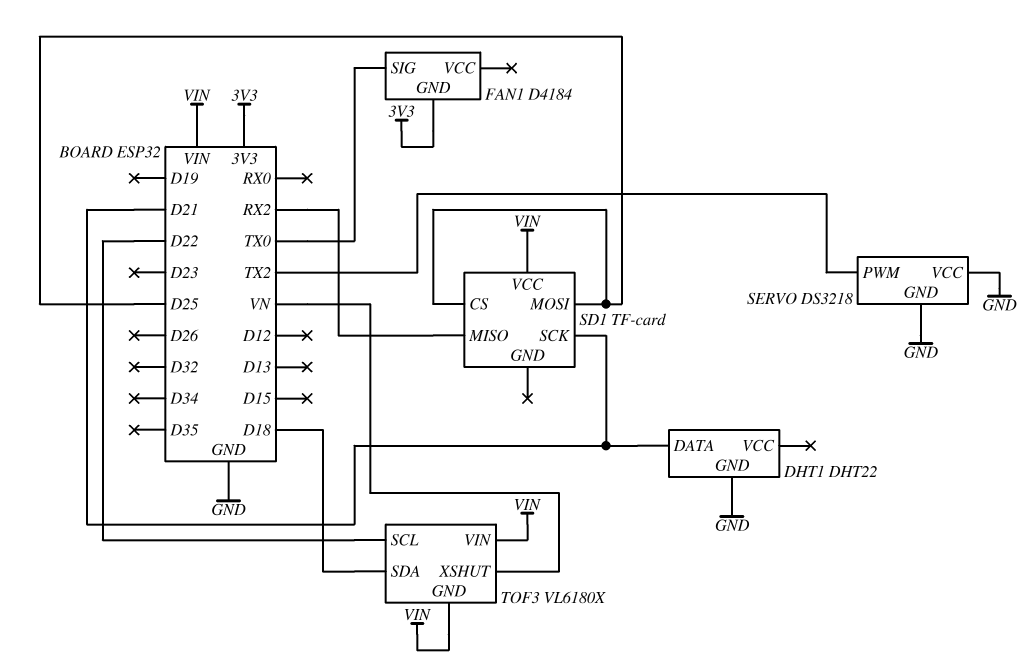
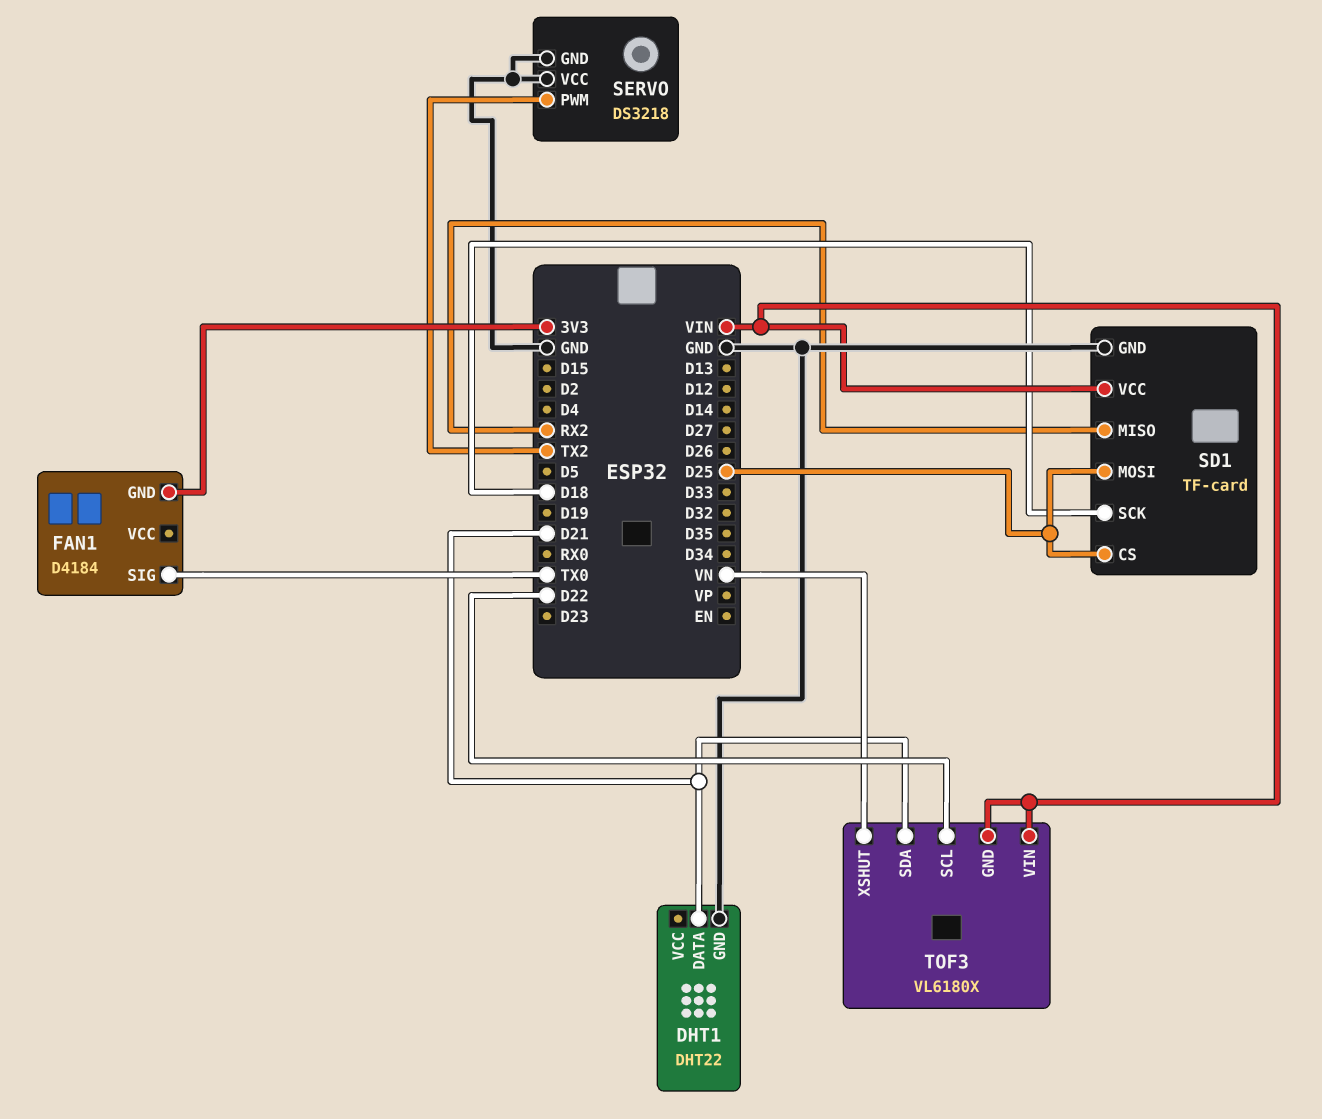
SD1 pin GND: none -> GND
SD1 pin SCK: D21 -> D18
TOF3 pin SDA: D18 -> D21

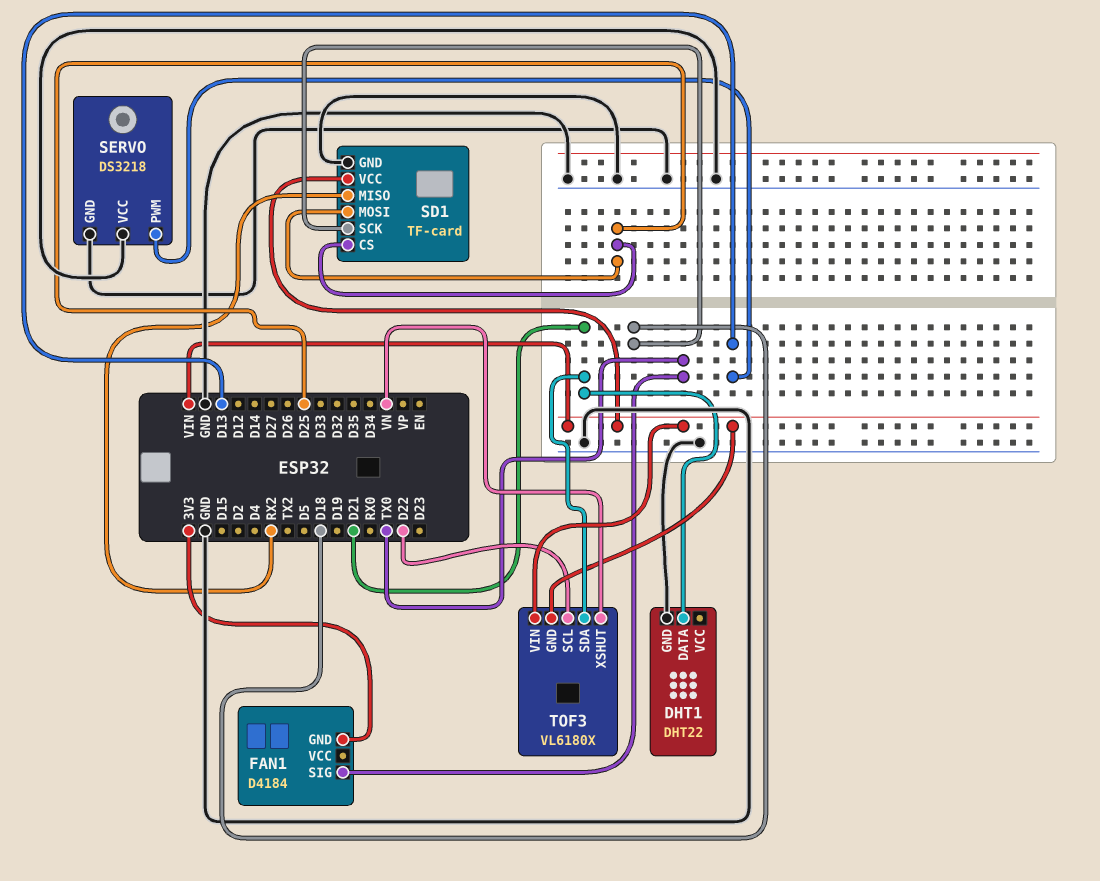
SERVO pin PWM: TX2 -> D13

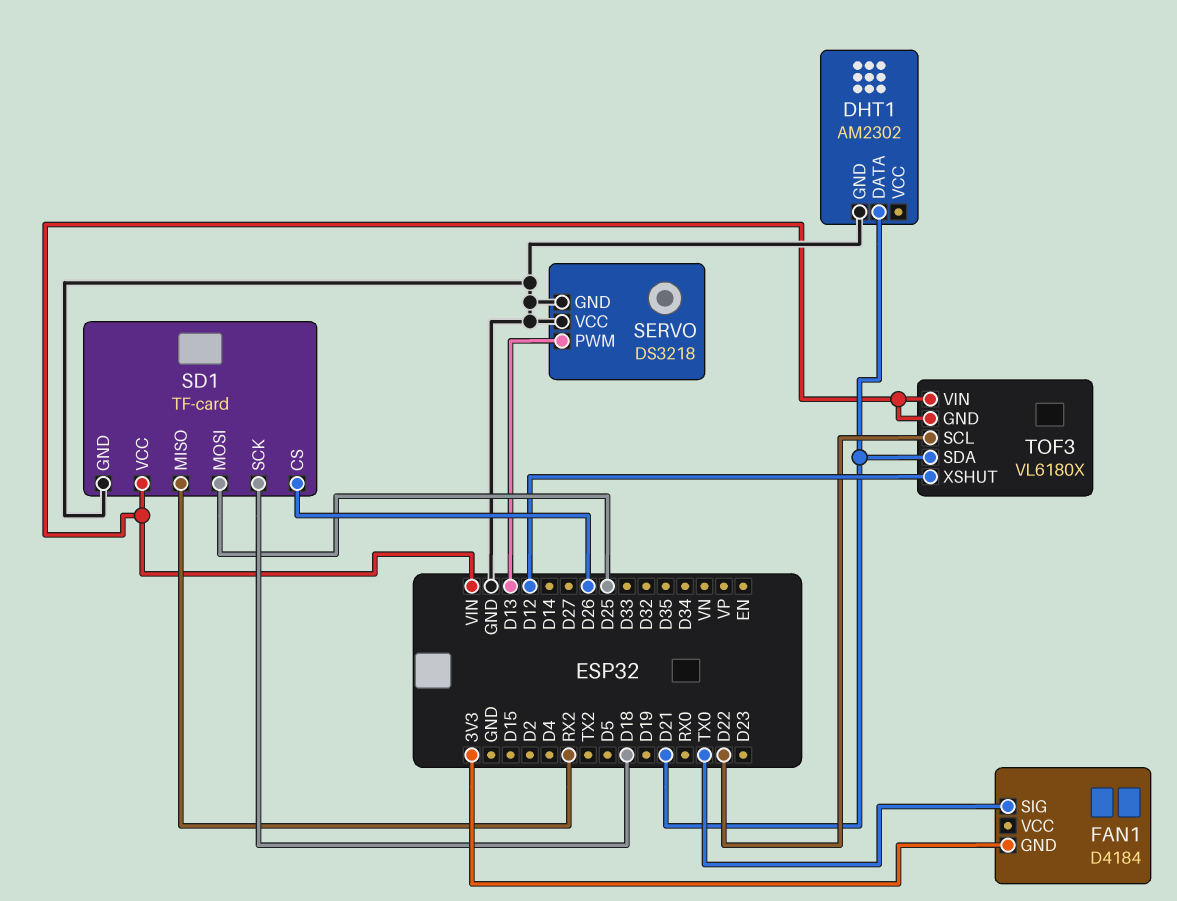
DHT1: DHT22 -> AM2302
SD1 pin CS: D25 -> D26
TOF3 pin XSHUT: VN -> D12

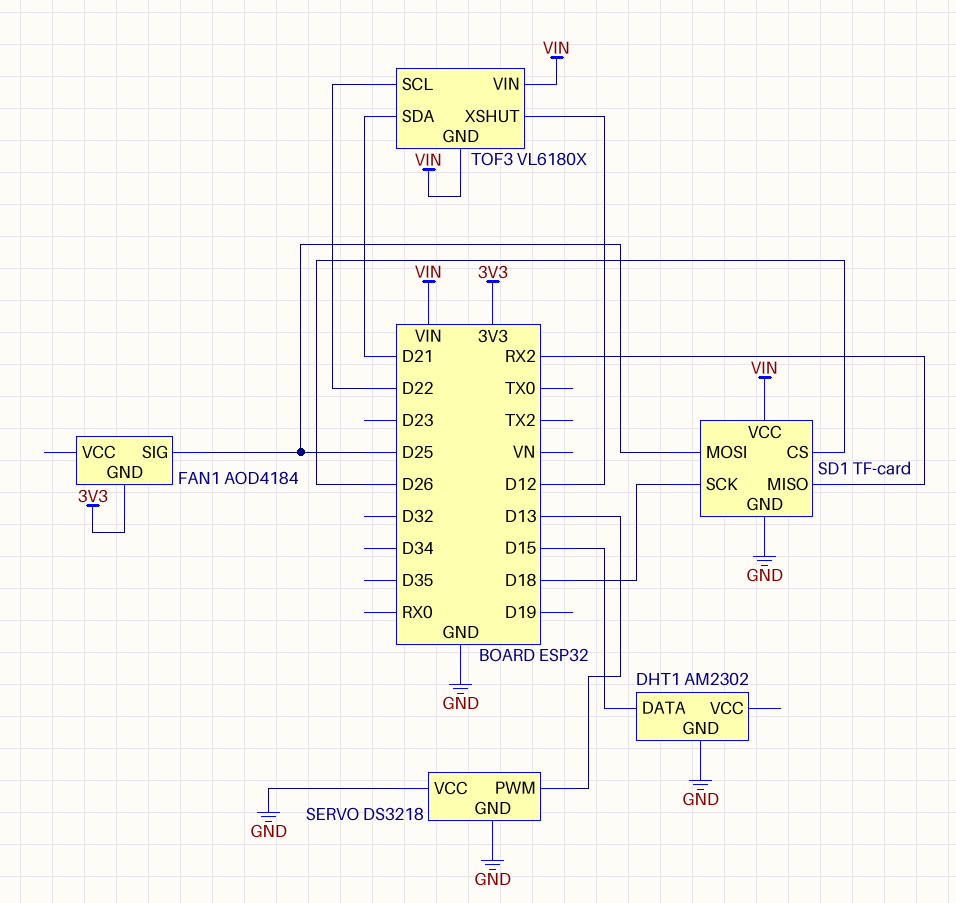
DHT1 pin DATA: D21 -> D15
FAN1: D4184 -> AOD4184
FAN1 pin SIG: TX0 -> D25

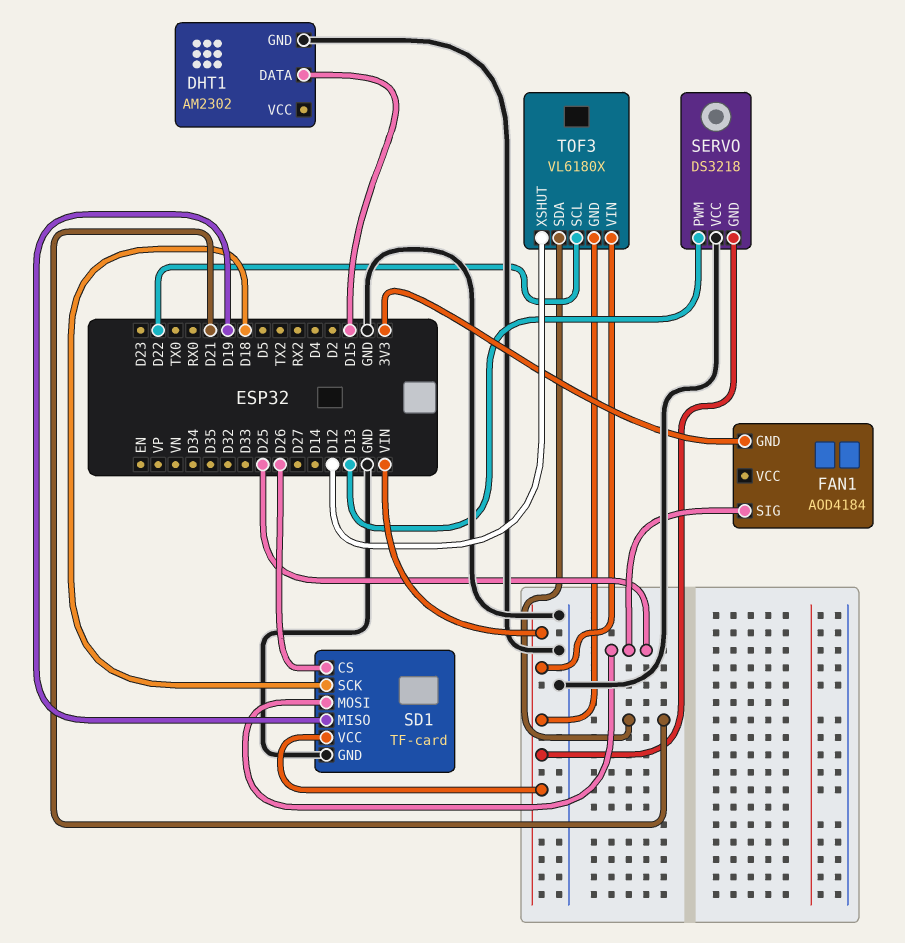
SD1 pin MISO: RX2 -> D19
SERVO pin GND: GND -> VIN

